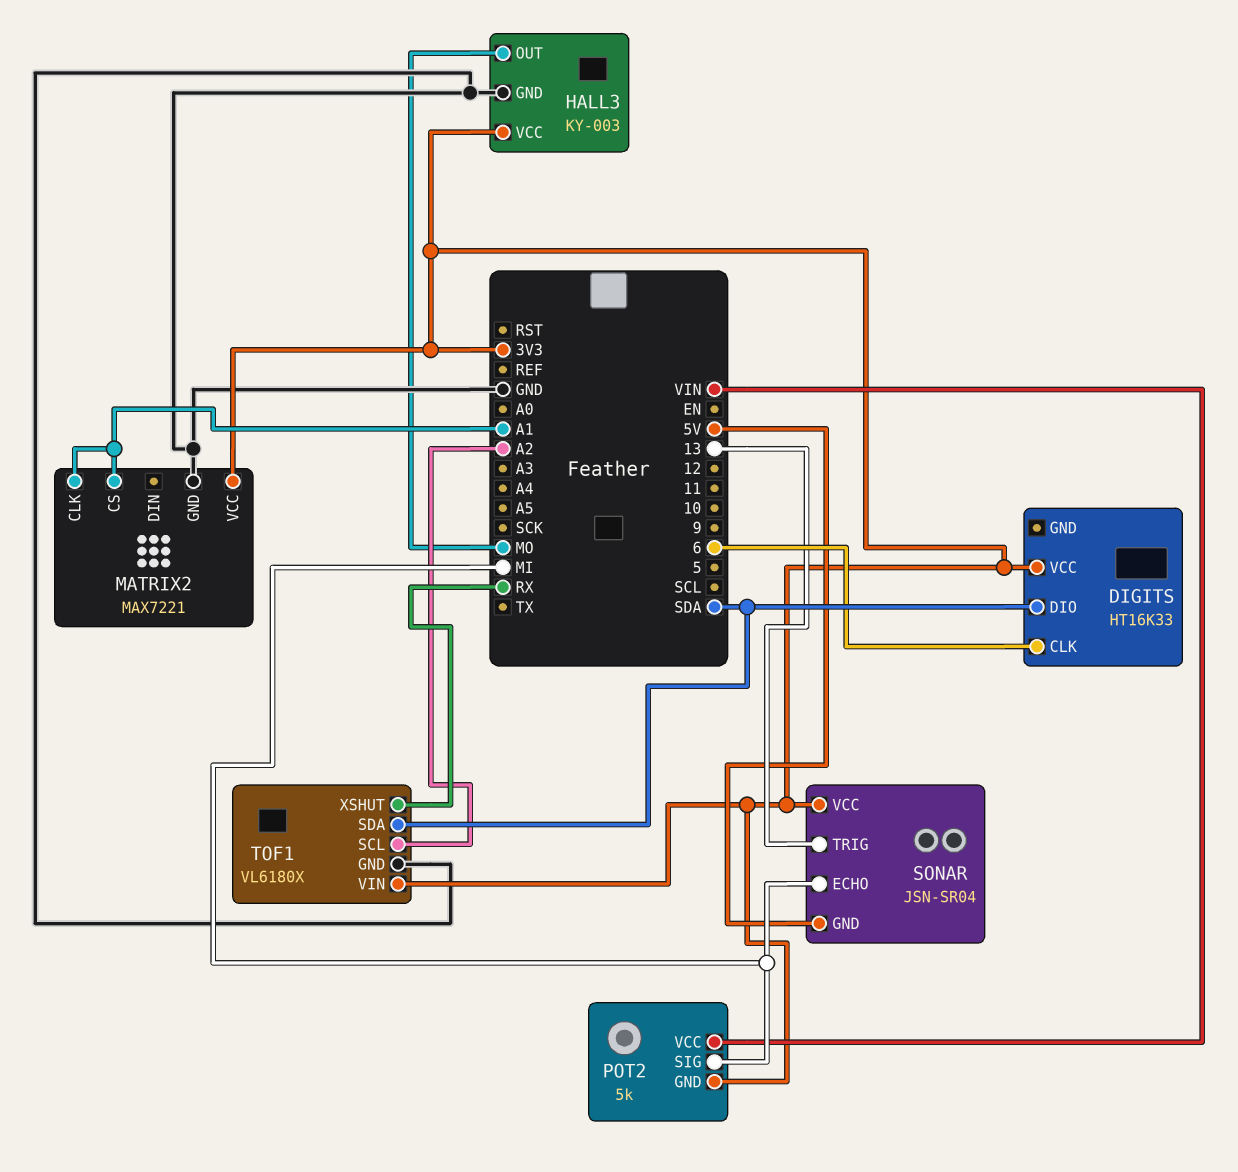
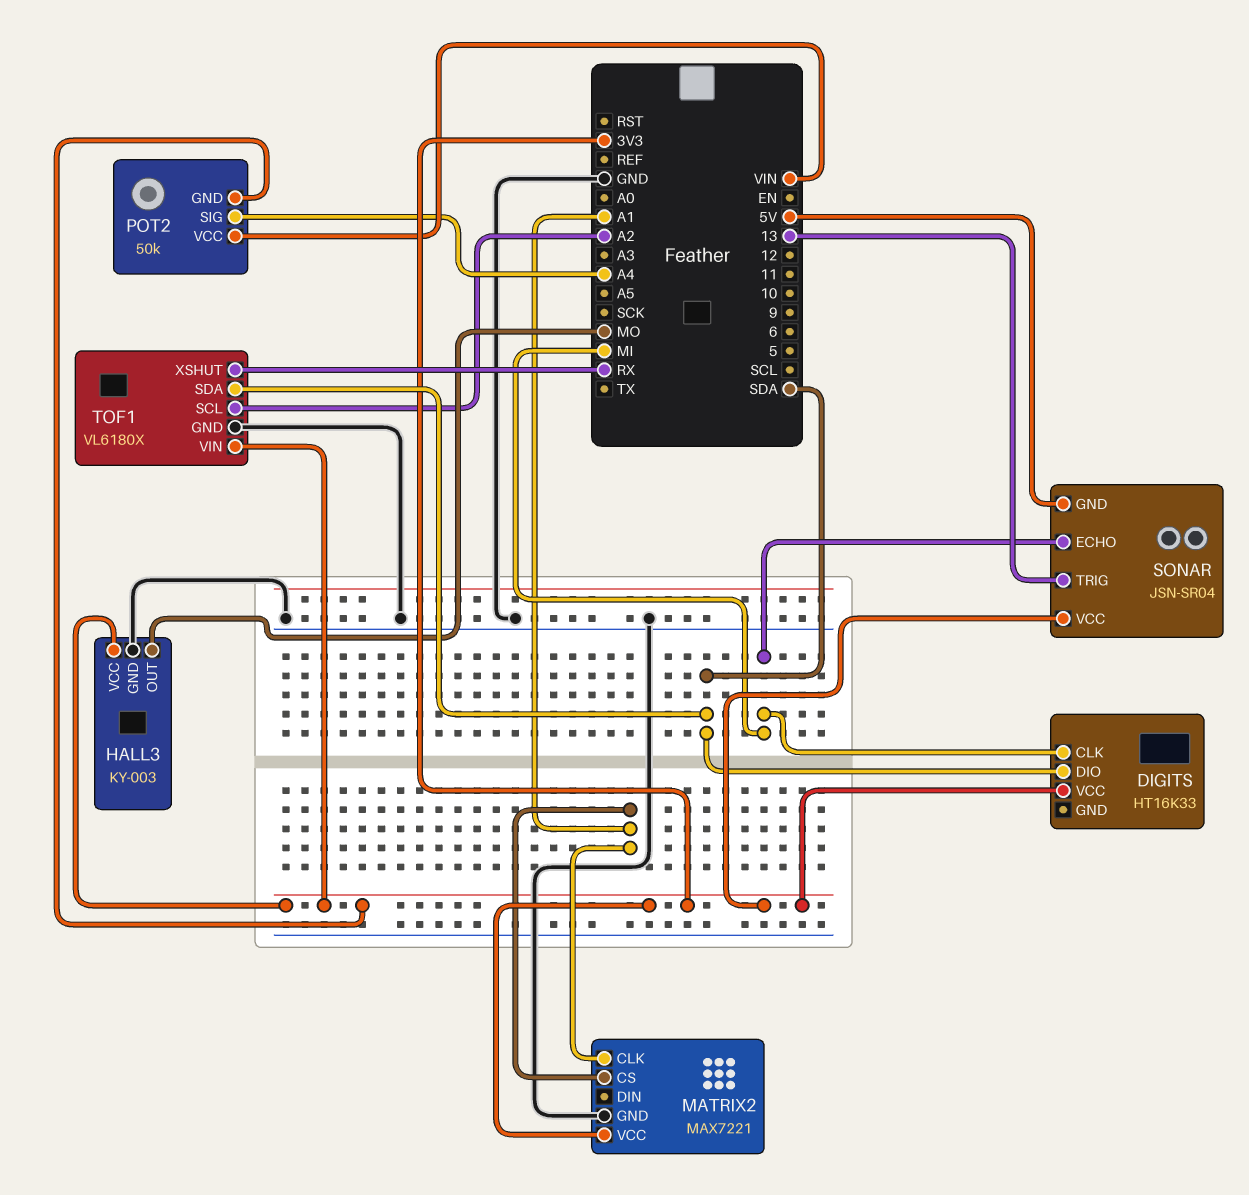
DIGITS pin CLK: 6 -> MI
POT2: 5k -> 50k
POT2 pin SIG: MI -> A4

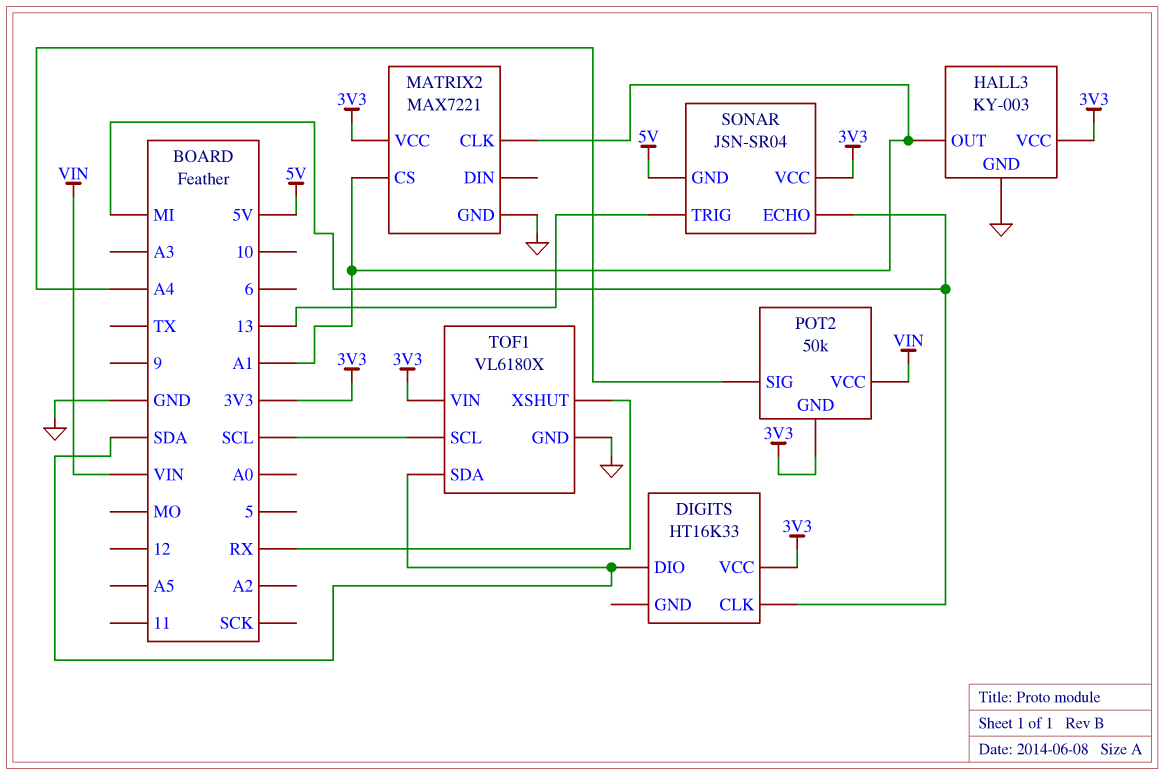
HALL3 pin OUT: MO -> A1
TOF1 pin SCL: A2 -> SCL

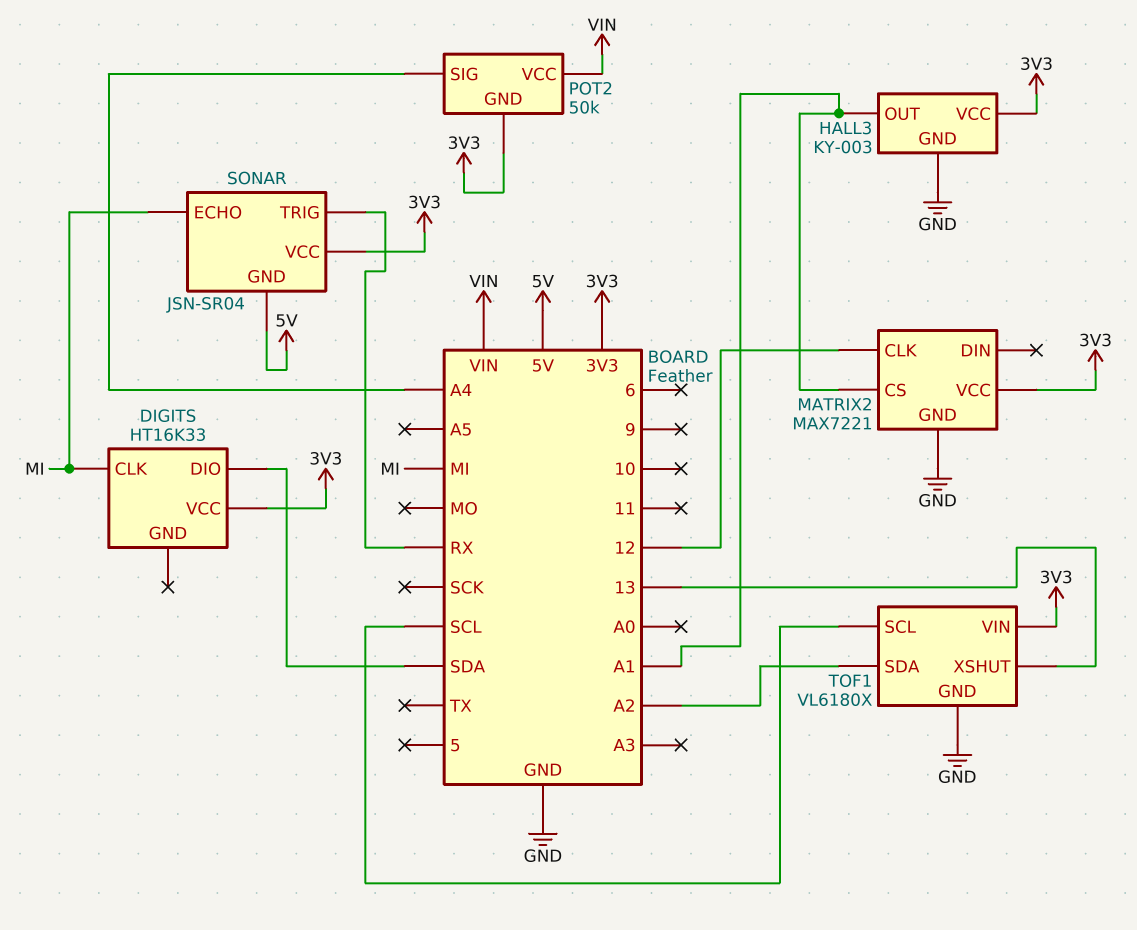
MATRIX2 pin CLK: A1 -> 12
SONAR pin TRIG: 13 -> RX
TOF1 pin SDA: SDA -> A2
TOF1 pin XSHUT: RX -> 13

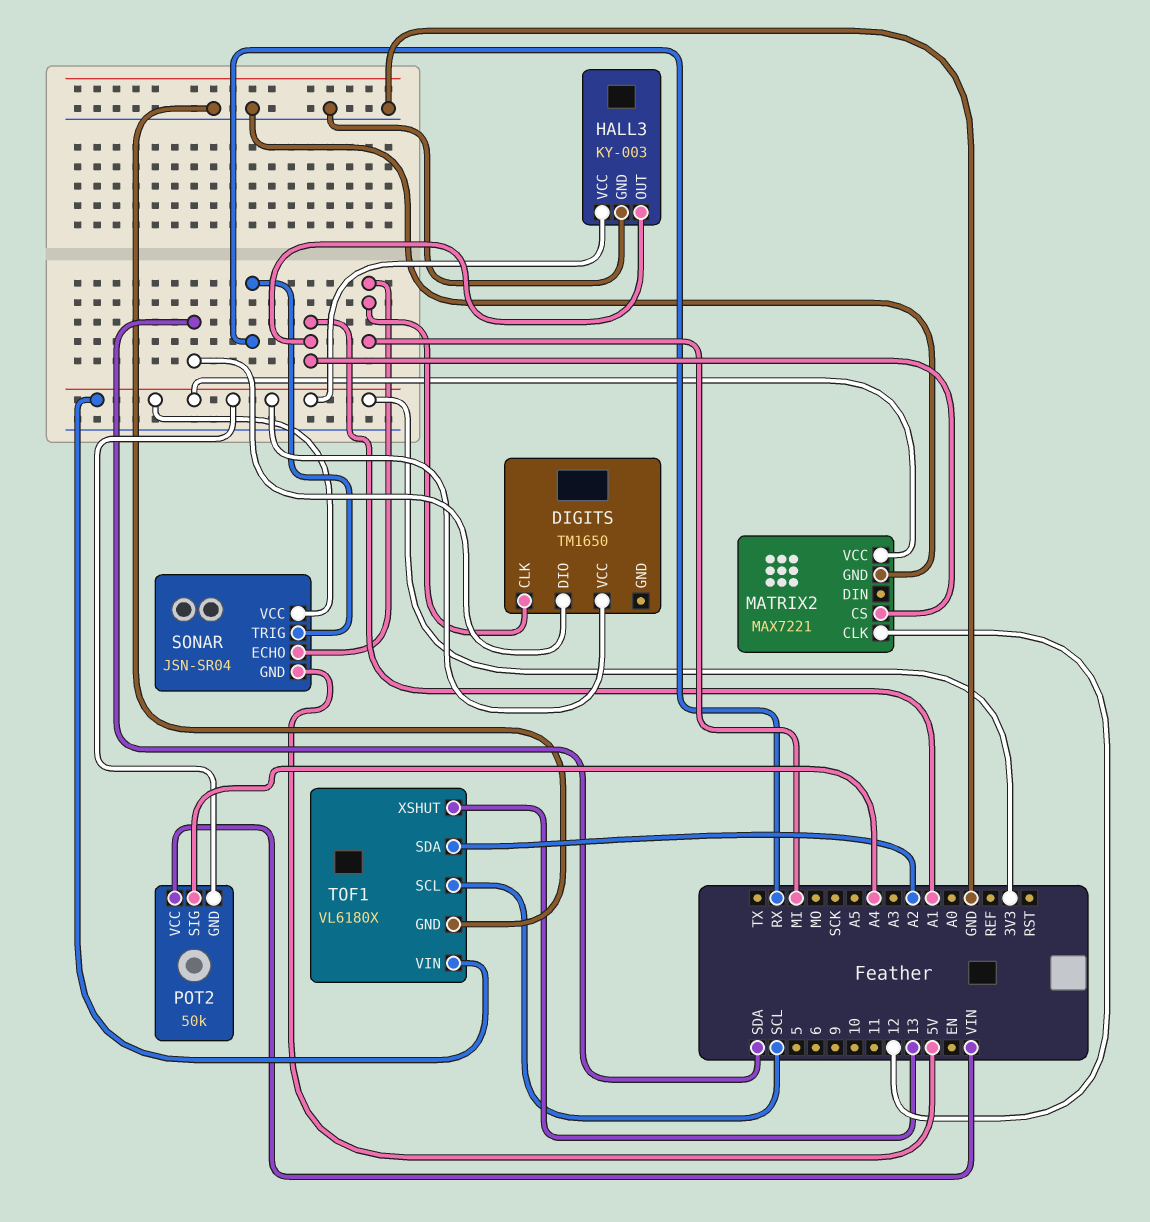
DIGITS: HT16K33 -> TM1650

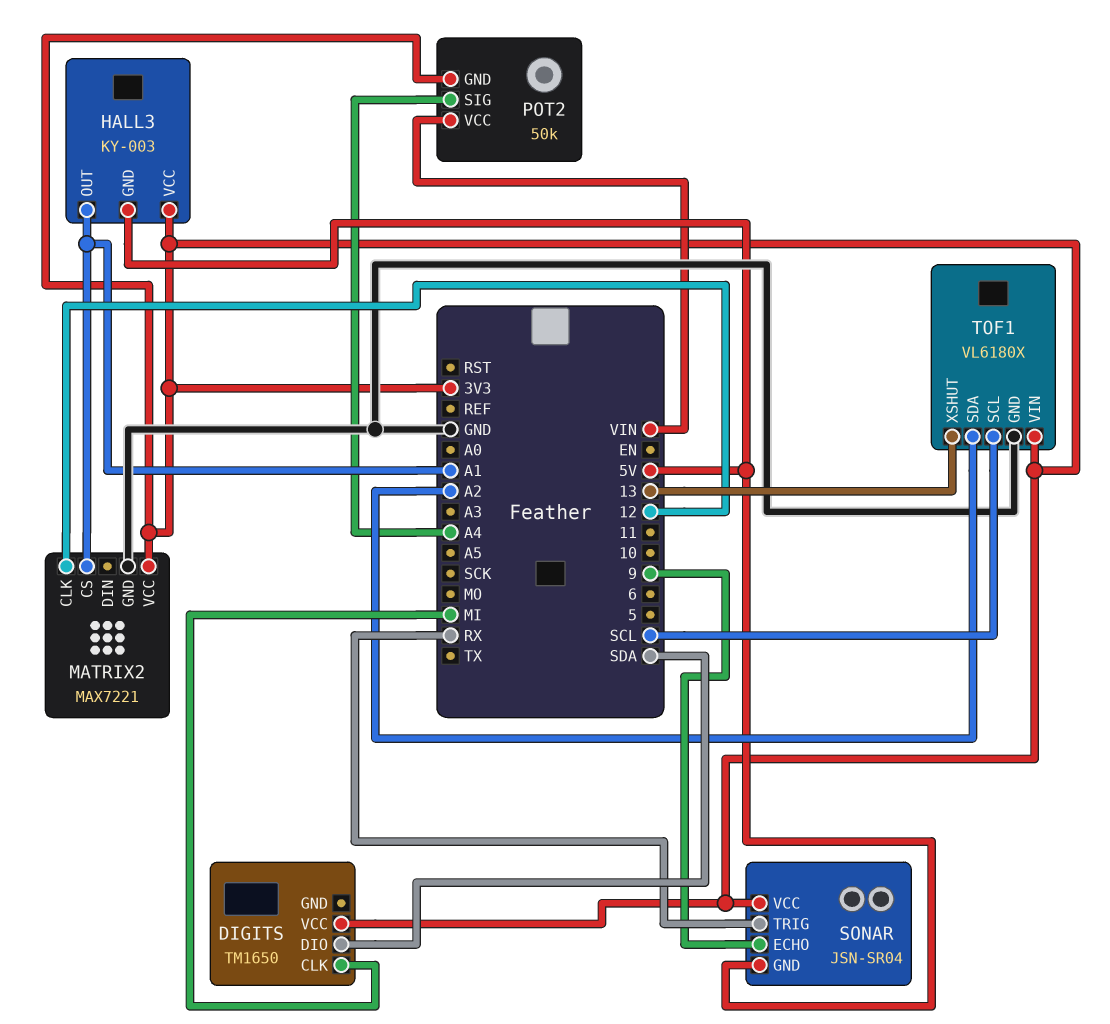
HALL3 pin GND: GND -> 5V
SONAR pin ECHO: MI -> 9

